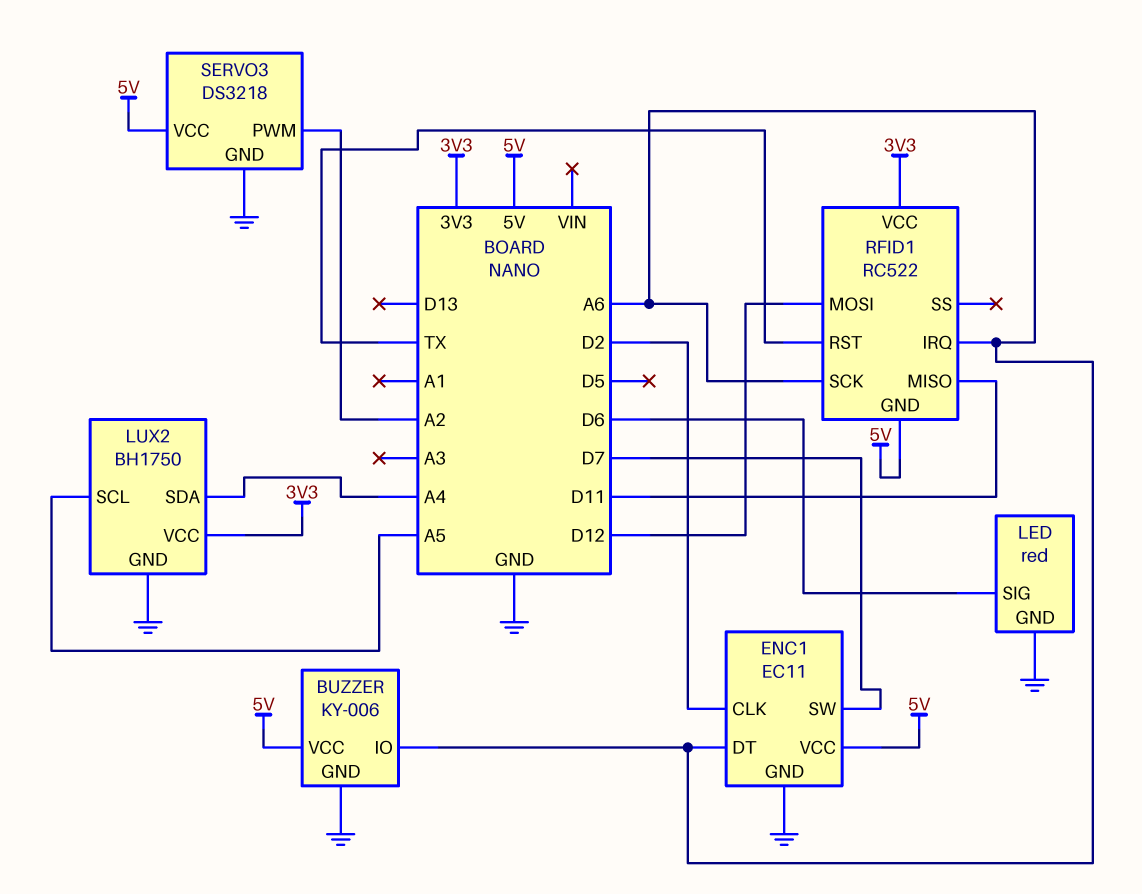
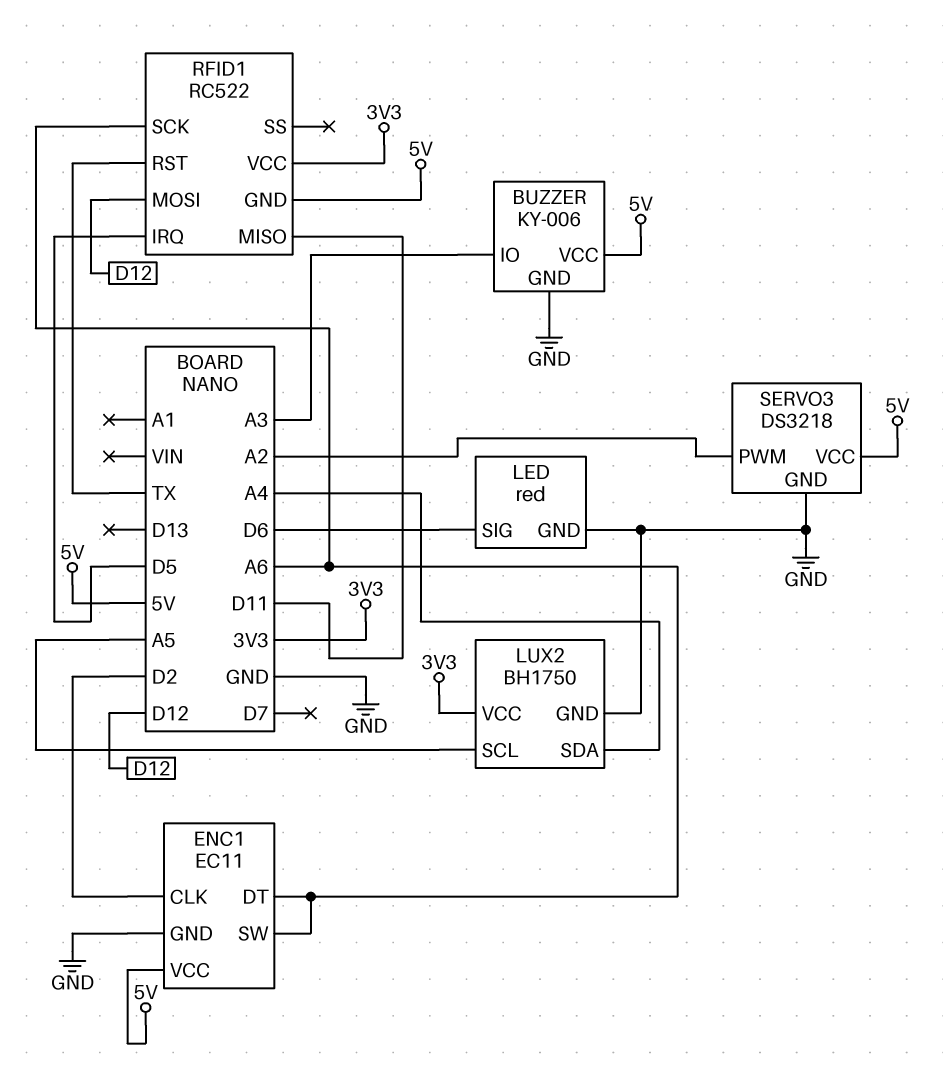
BUZZER pin IO: A6 -> A3
ENC1 pin SW: D7 -> A6
RFID1 pin IRQ: A6 -> D5

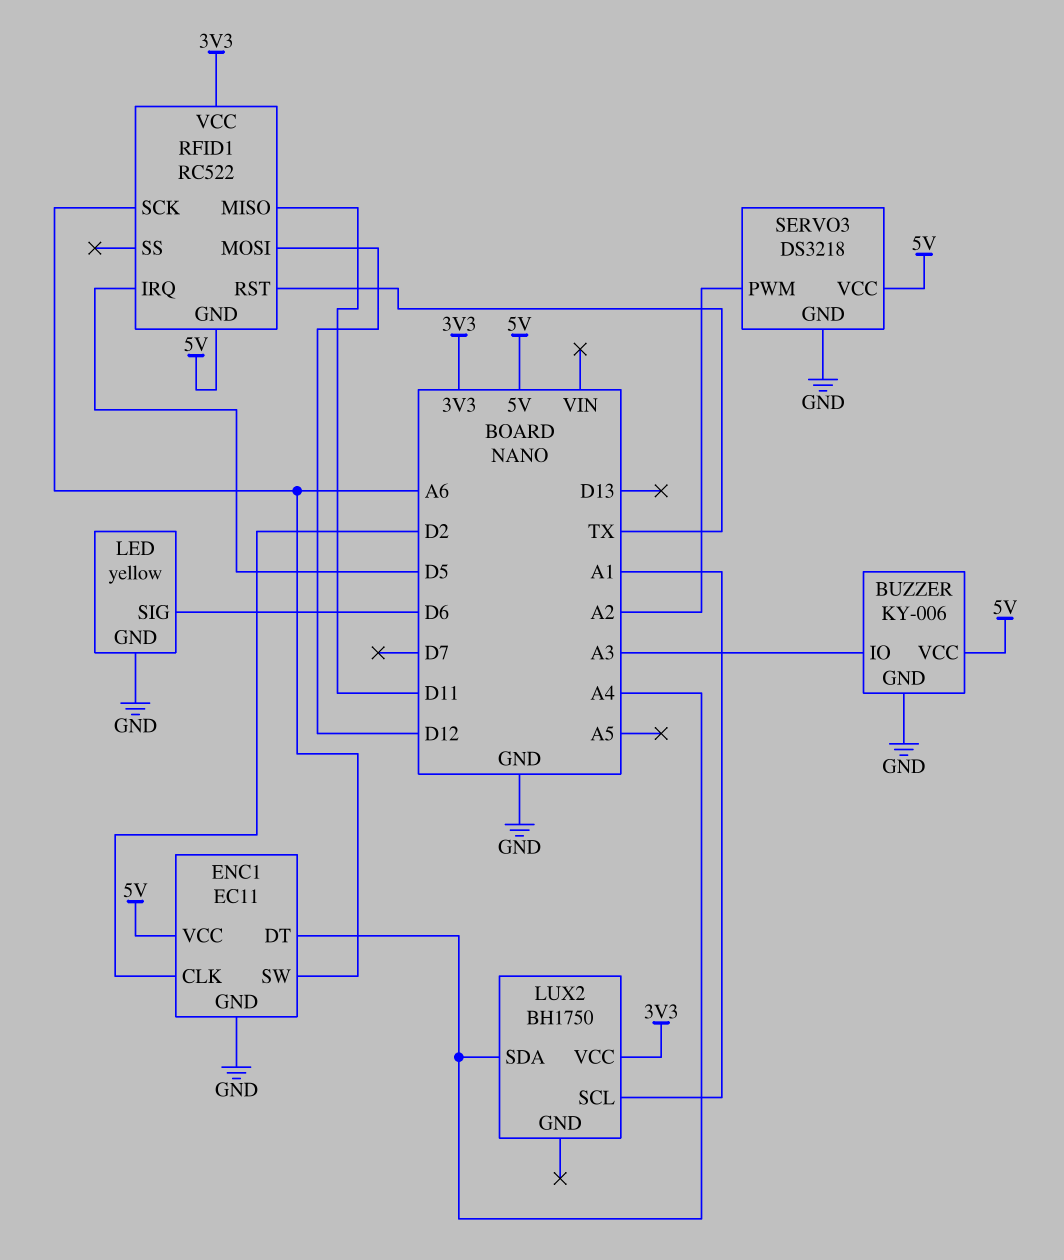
ENC1 pin DT: A6 -> A4
LED: red -> yellow
LUX2 pin GND: GND -> none
LUX2 pin SCL: A5 -> A1

